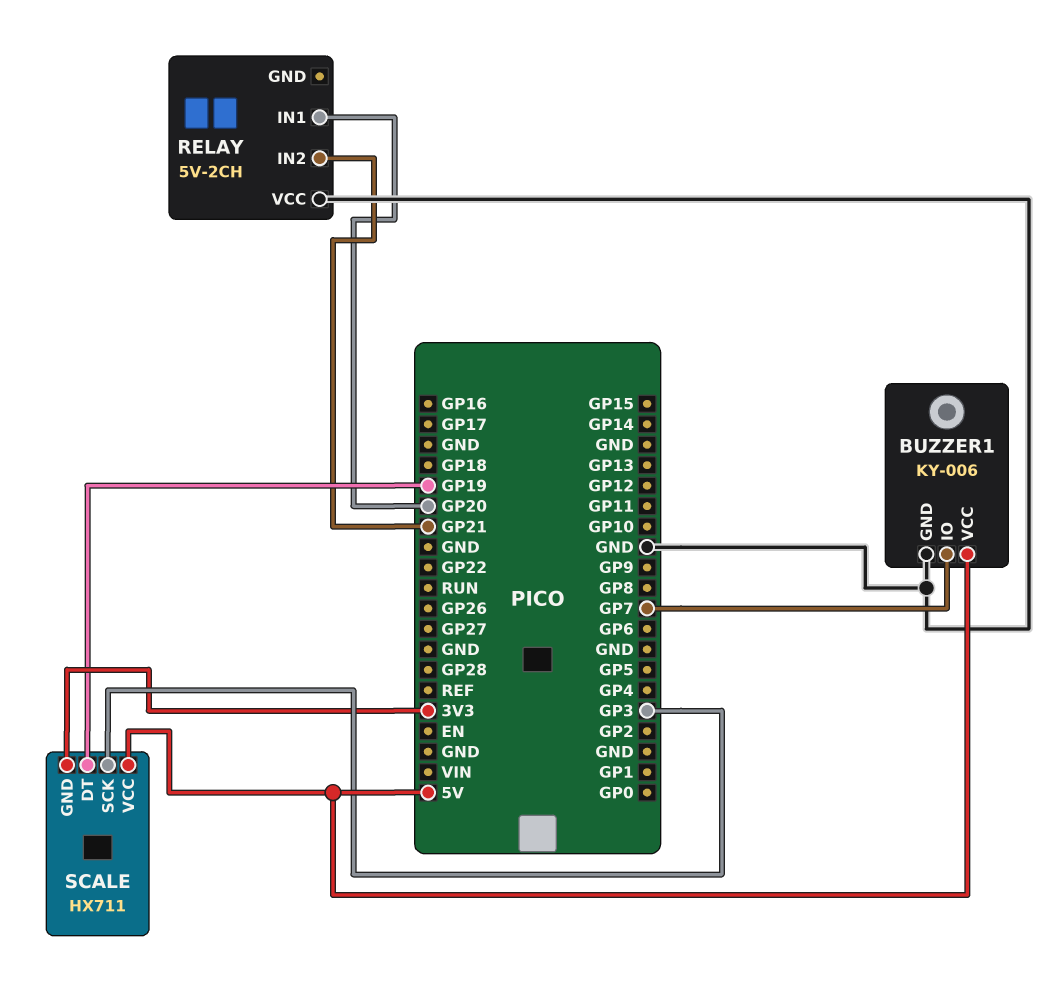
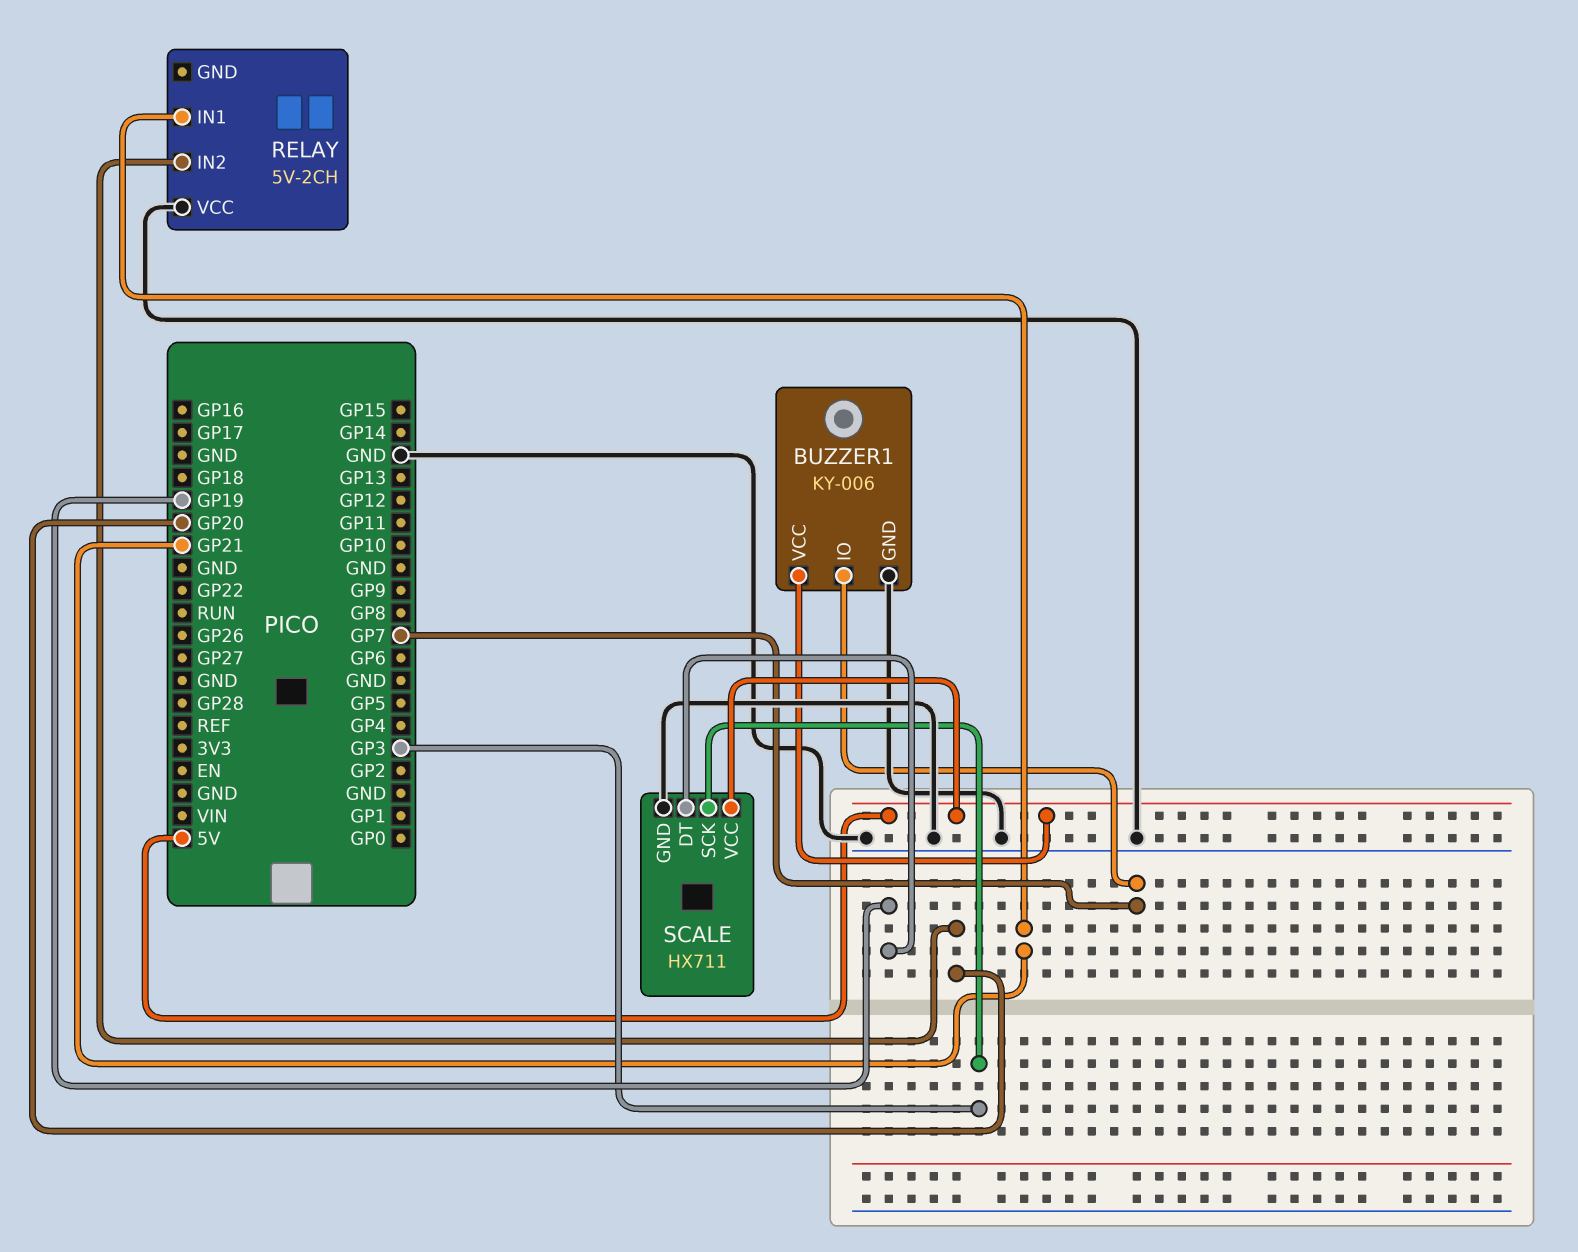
RELAY pin IN1: GP20 -> GP21
RELAY pin IN2: GP21 -> GP20
SCALE pin GND: 3V3 -> GND

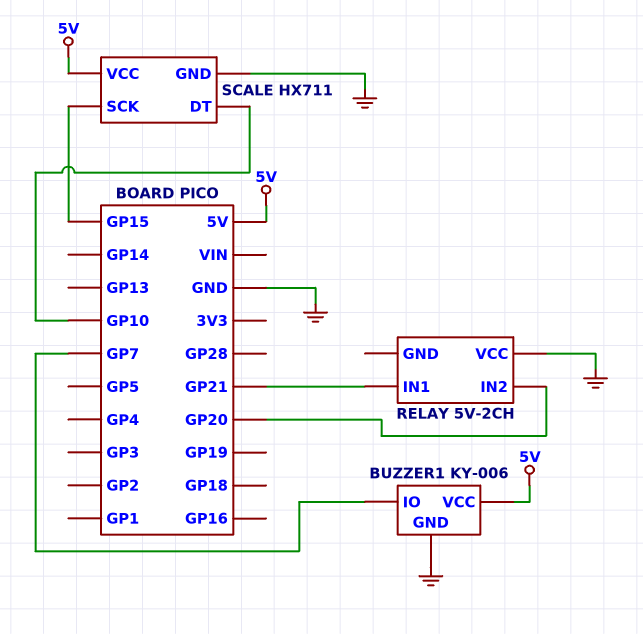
SCALE pin DT: GP19 -> GP10
SCALE pin SCK: GP3 -> GP15

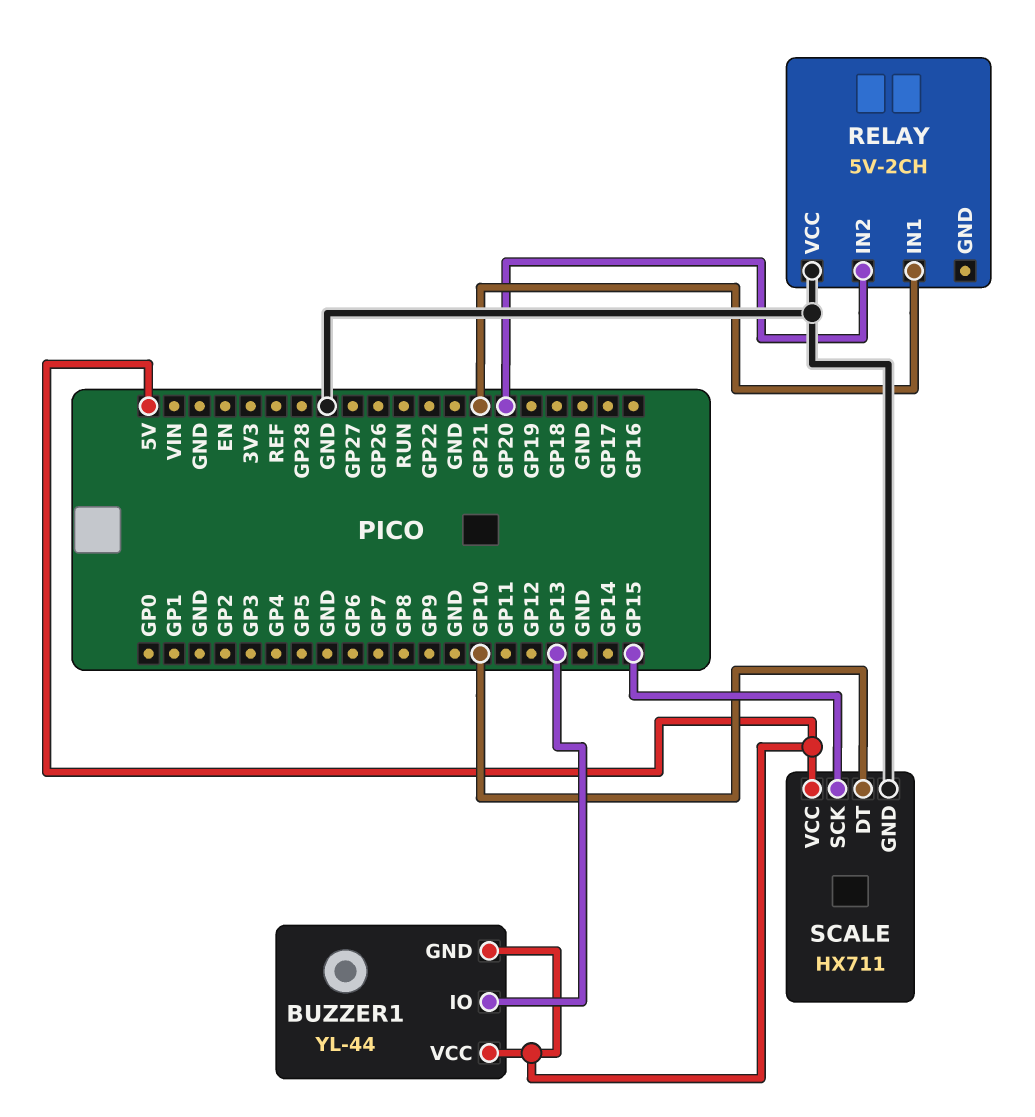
BUZZER1: KY-006 -> YL-44
BUZZER1 pin GND: GND -> 5V
BUZZER1 pin IO: GP7 -> GP13

